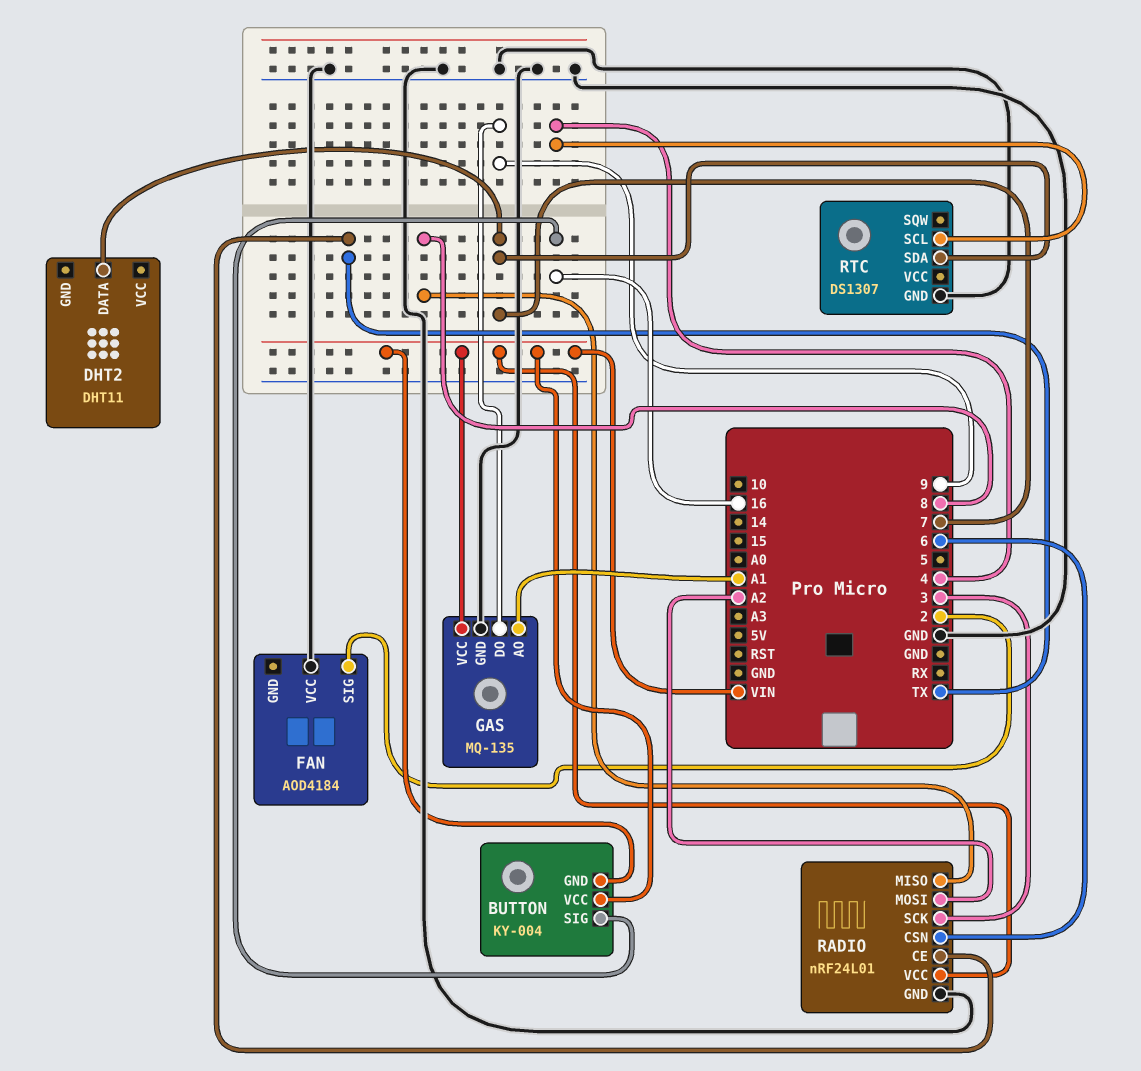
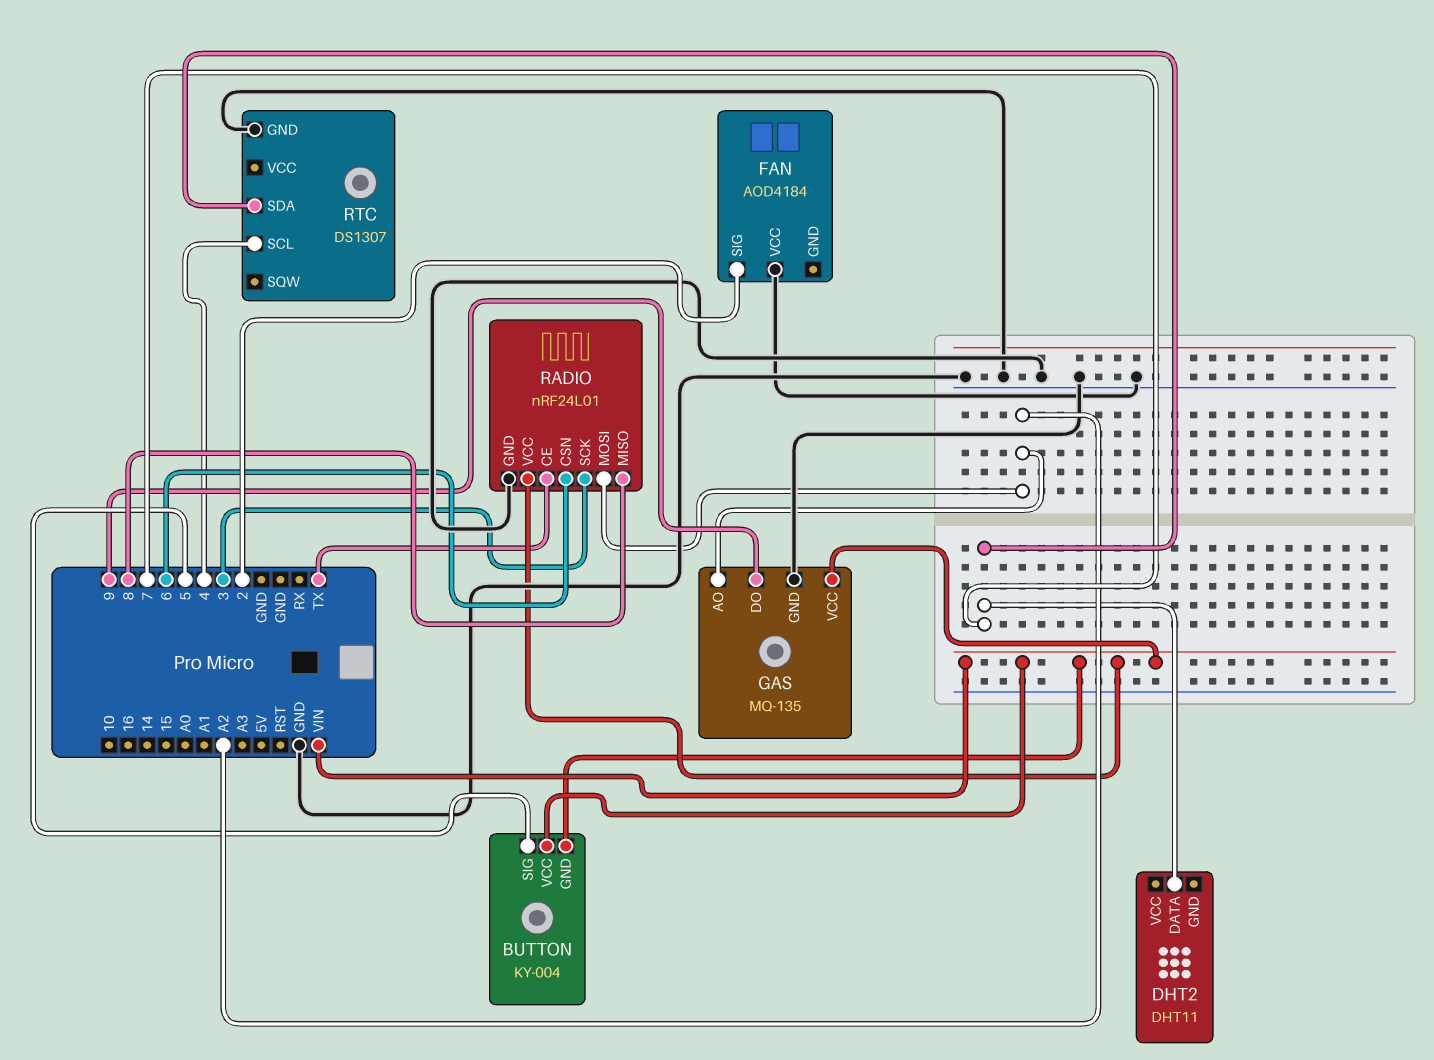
BUTTON pin SIG: 16 -> 5
GAS pin AO: A1 -> A2

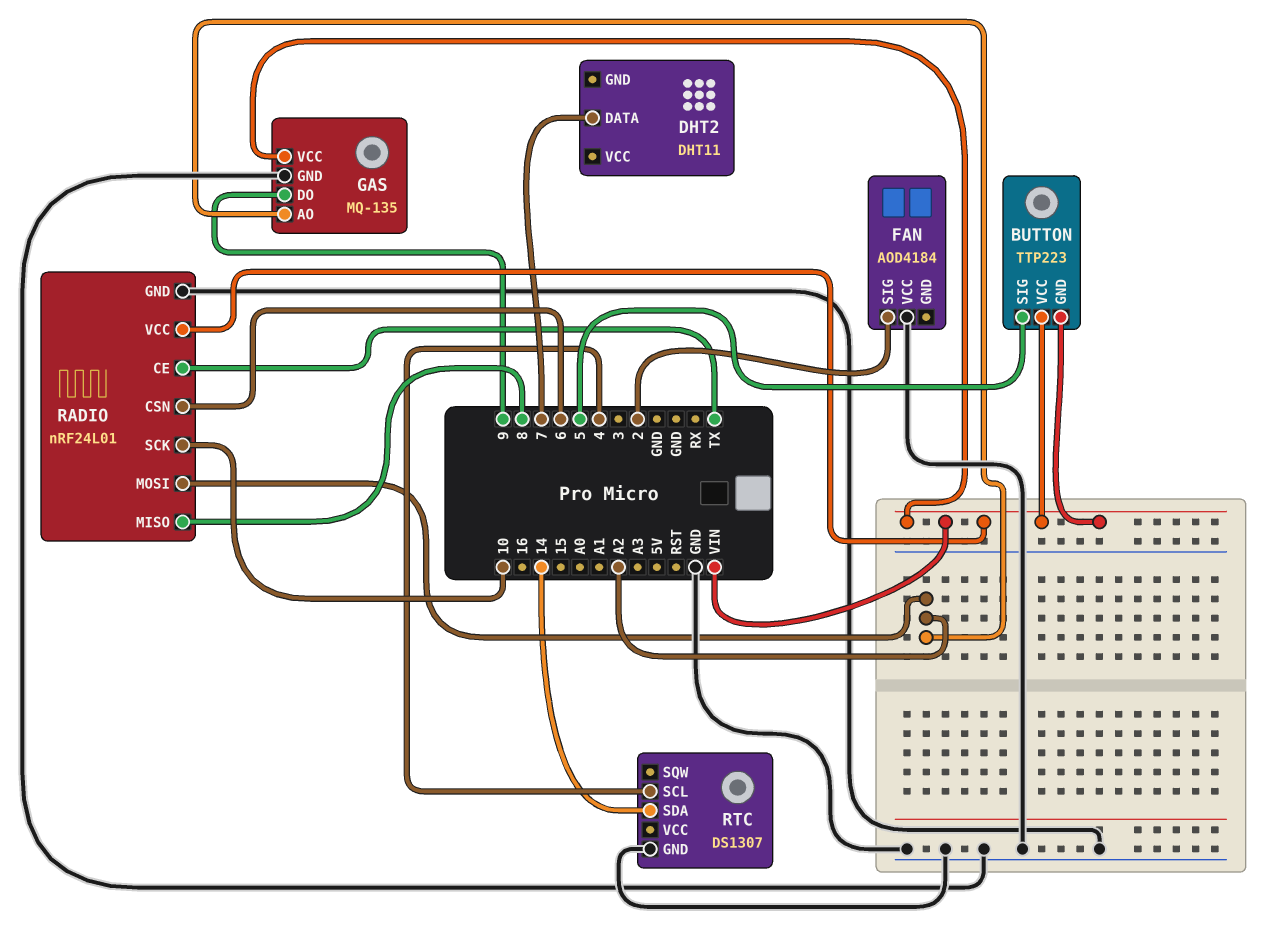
BUTTON: KY-004 -> TTP223
RADIO pin SCK: 3 -> 10
RTC pin SDA: 7 -> 14

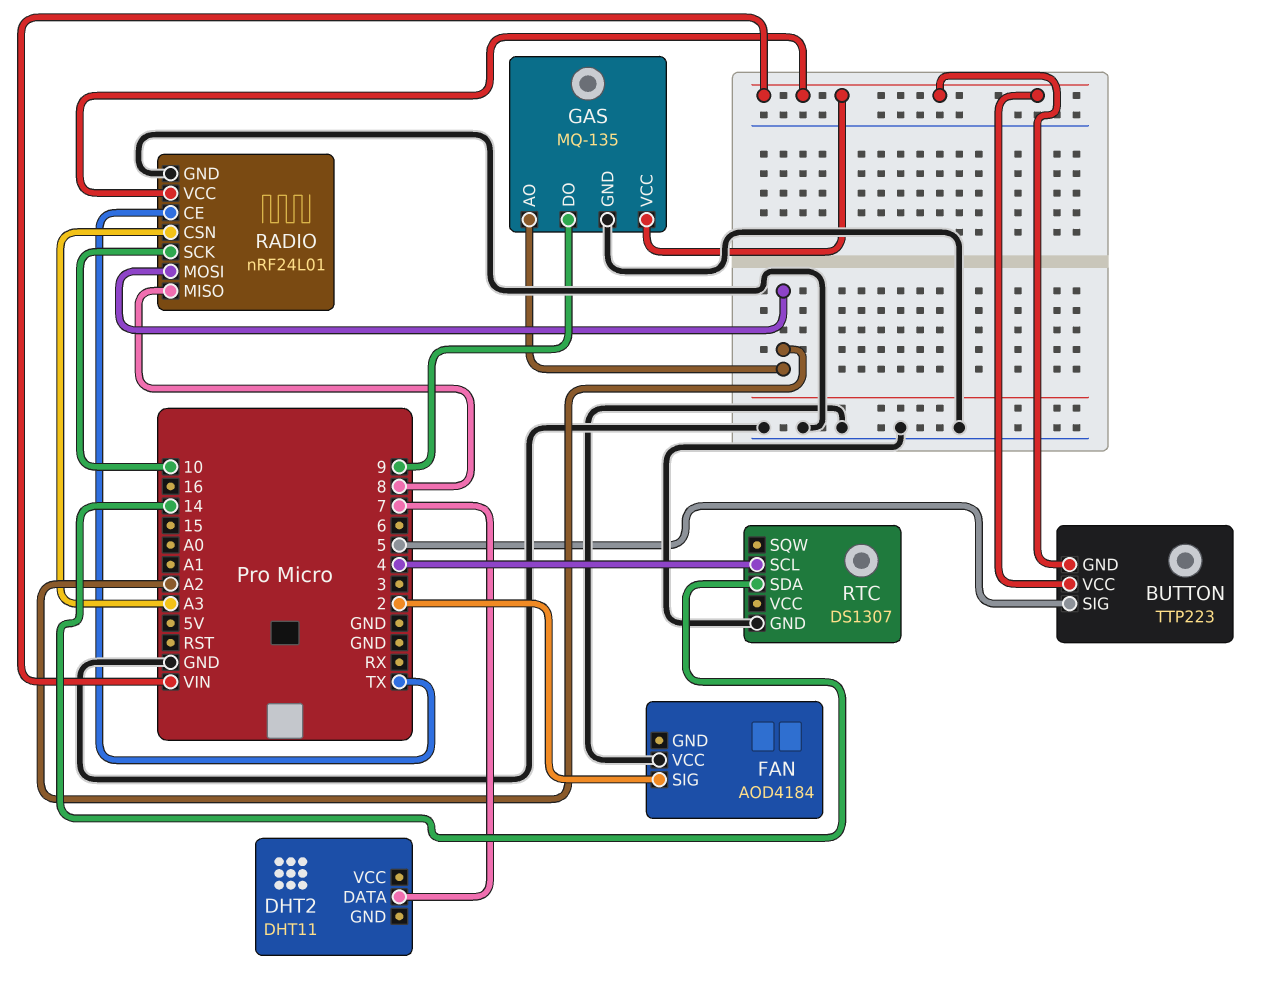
RADIO pin CSN: 6 -> A3

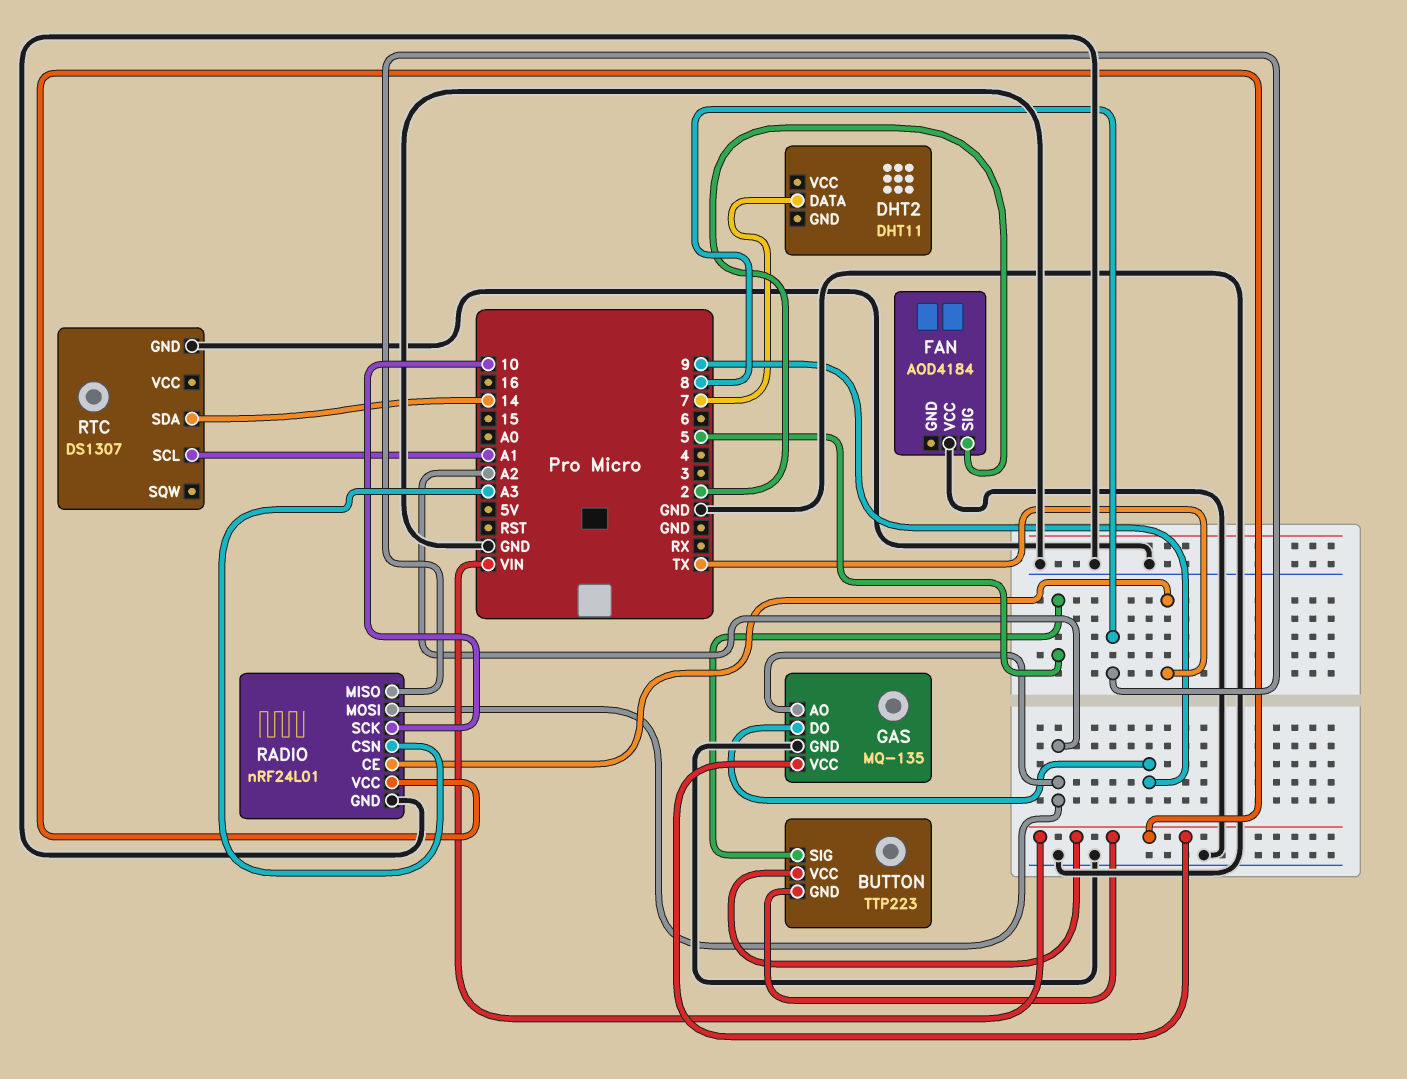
RTC pin SCL: 4 -> A1

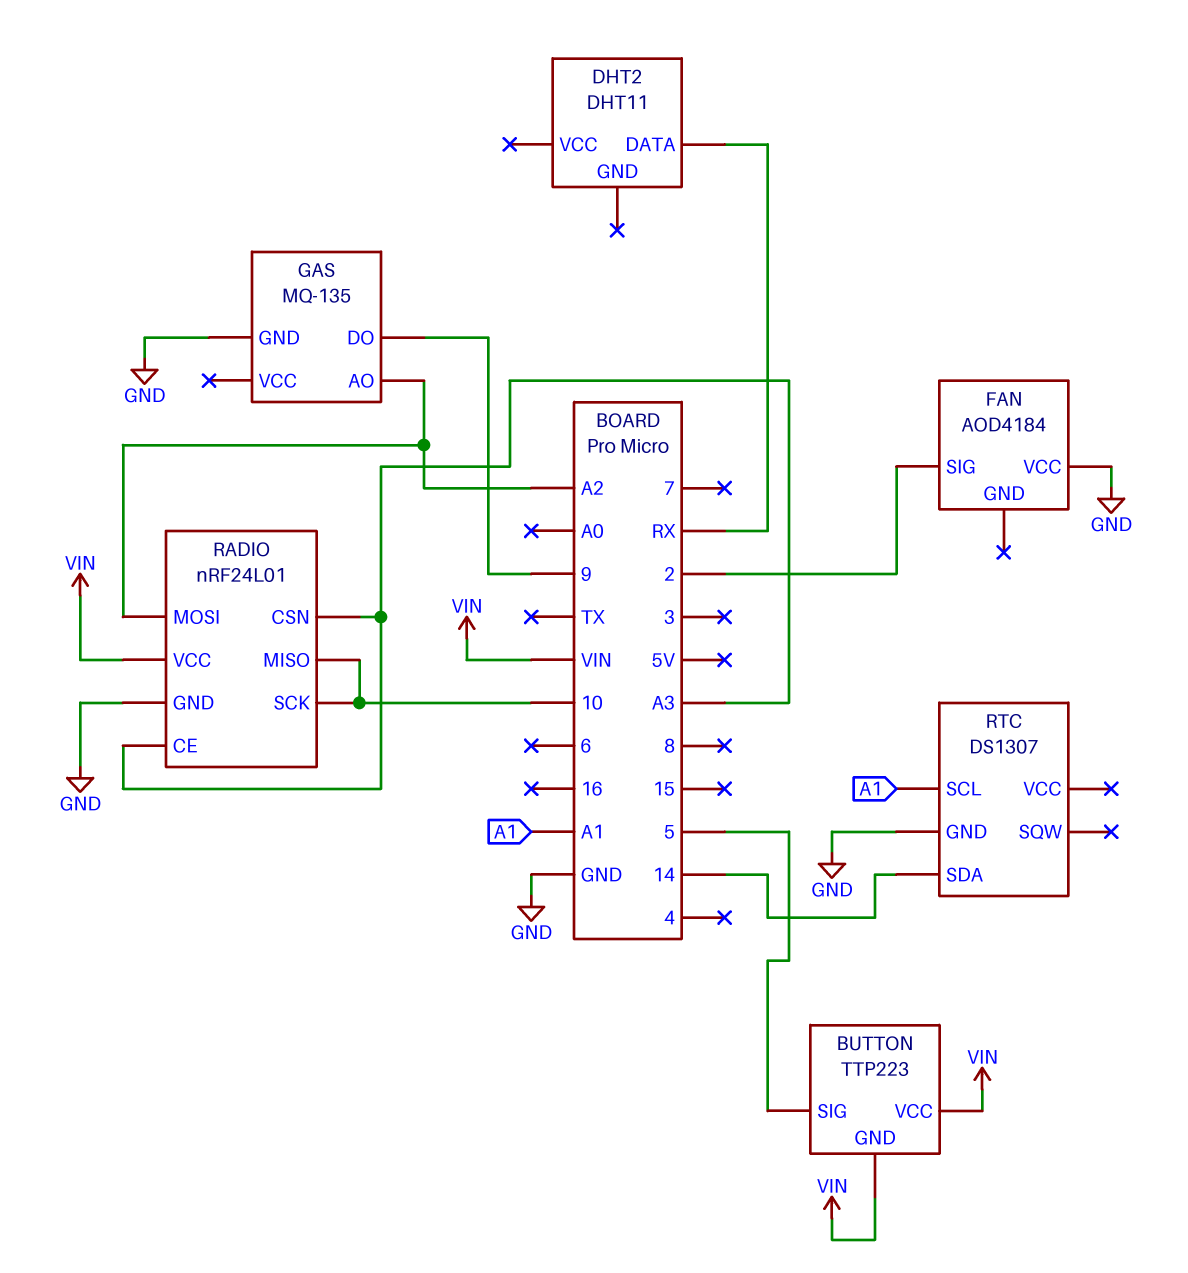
DHT2 pin DATA: 7 -> RX
GAS pin VCC: VIN -> none
RADIO pin CE: TX -> A3
RADIO pin MISO: 8 -> 10

